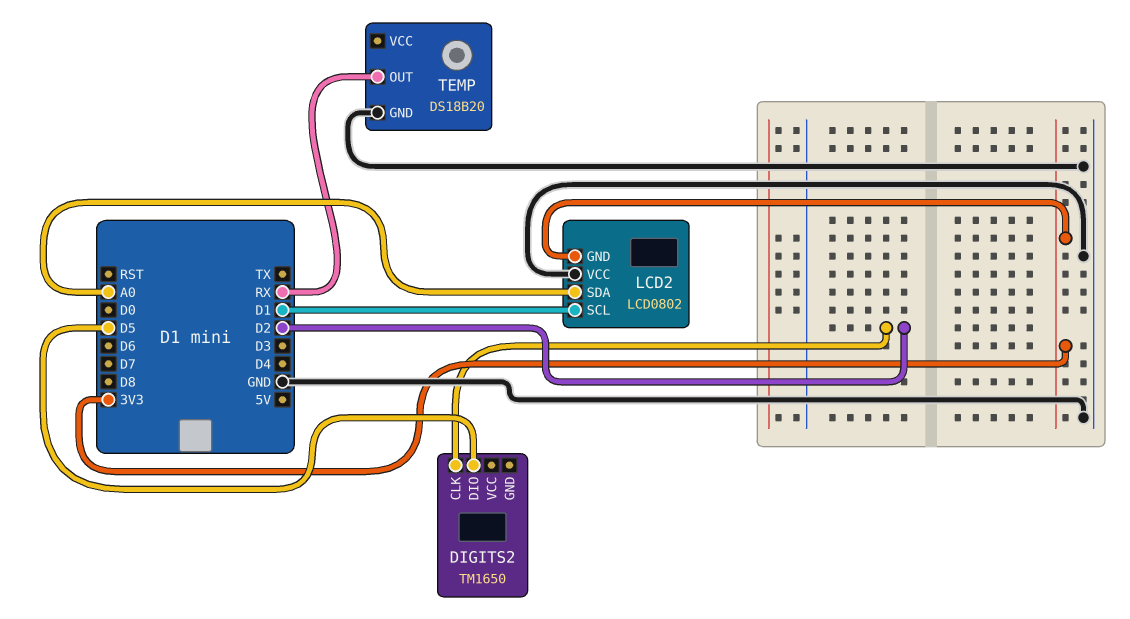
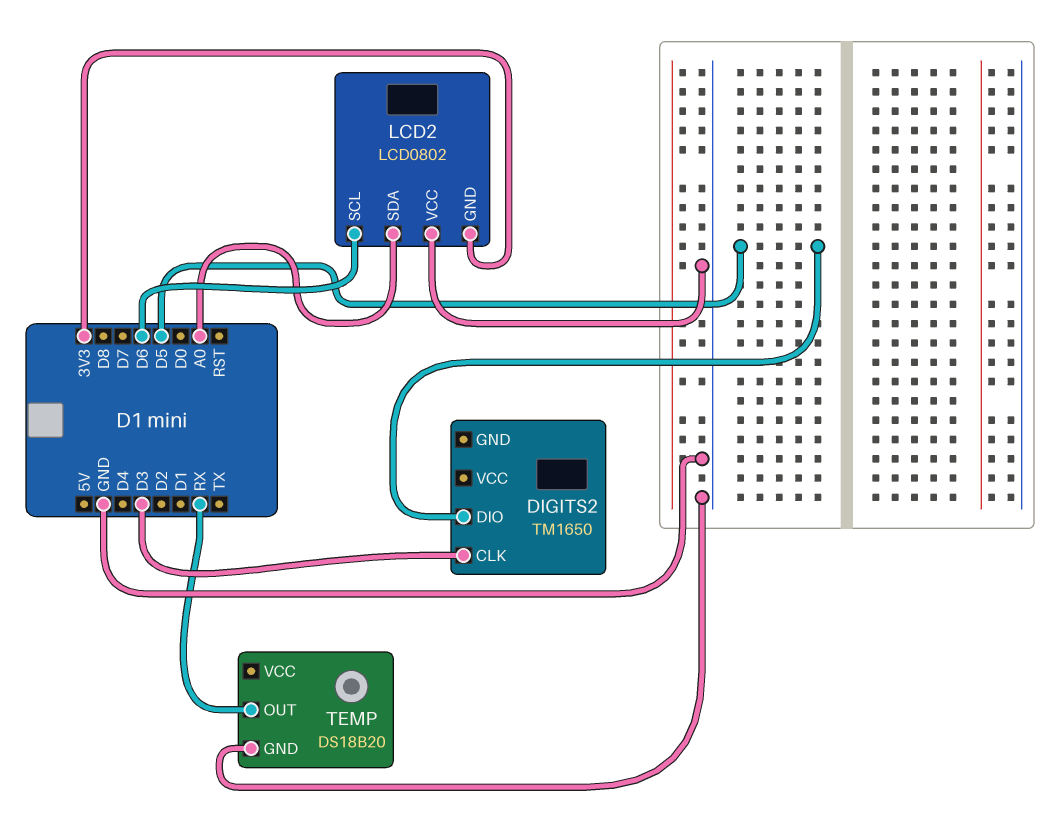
DIGITS2 pin CLK: D2 -> D3
LCD2 pin SCL: D1 -> D6

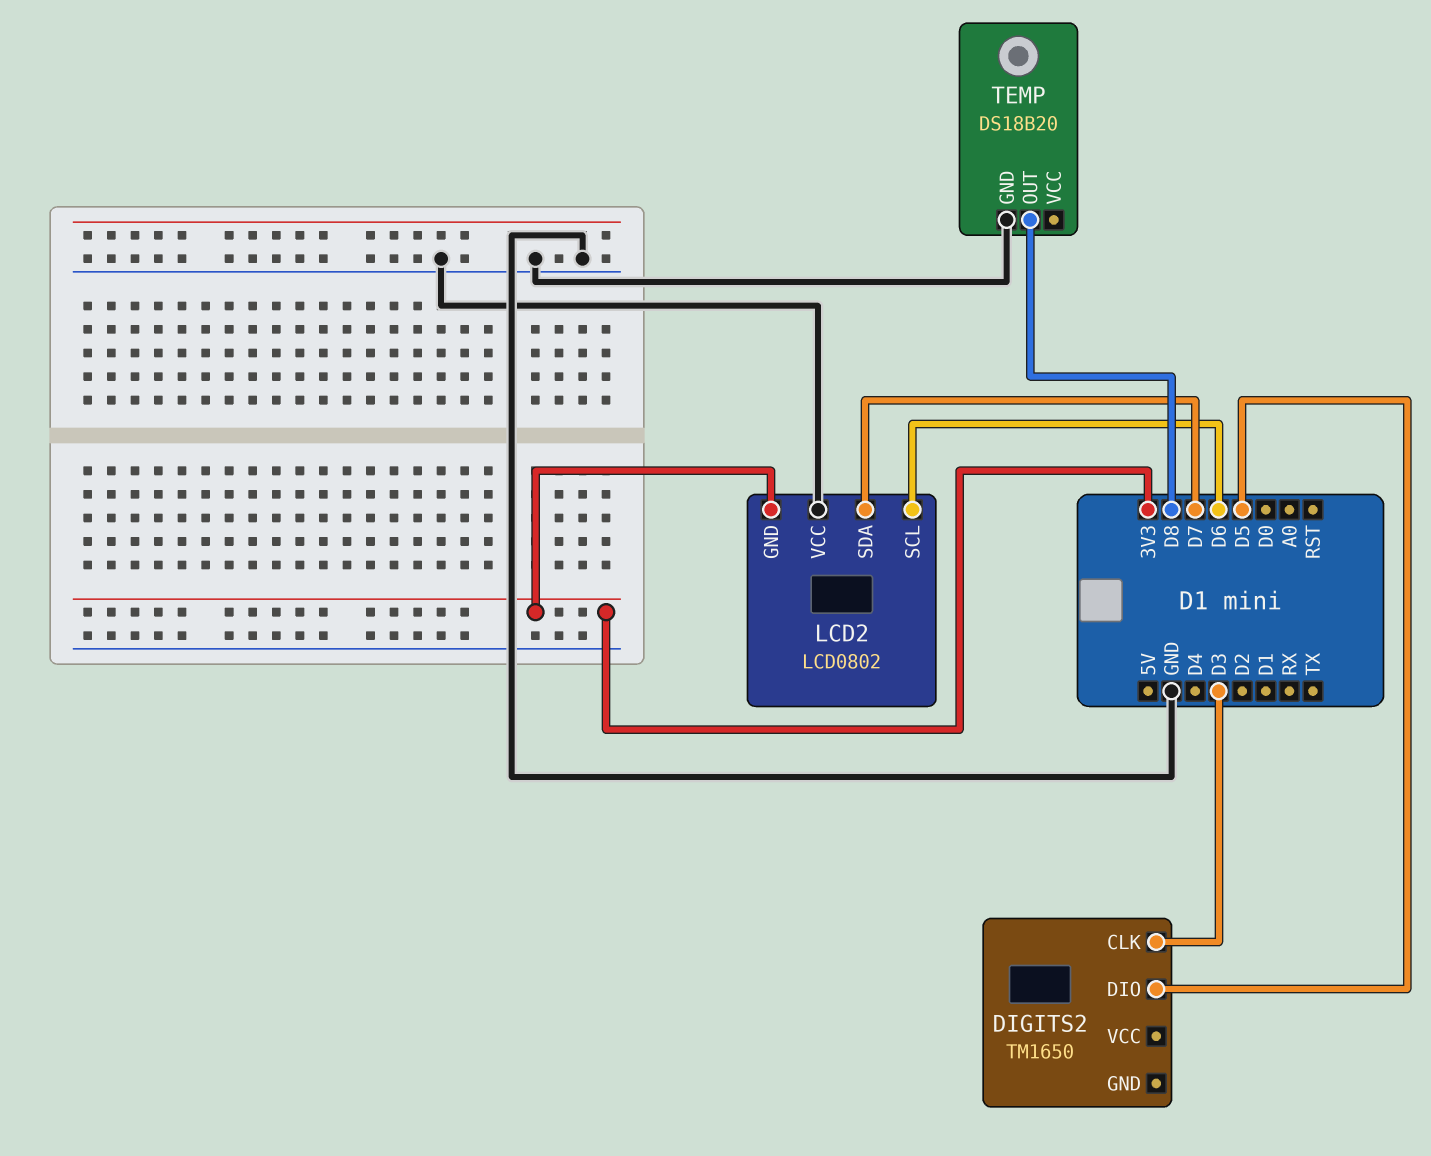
LCD2 pin SDA: A0 -> D7
TEMP pin OUT: RX -> D8

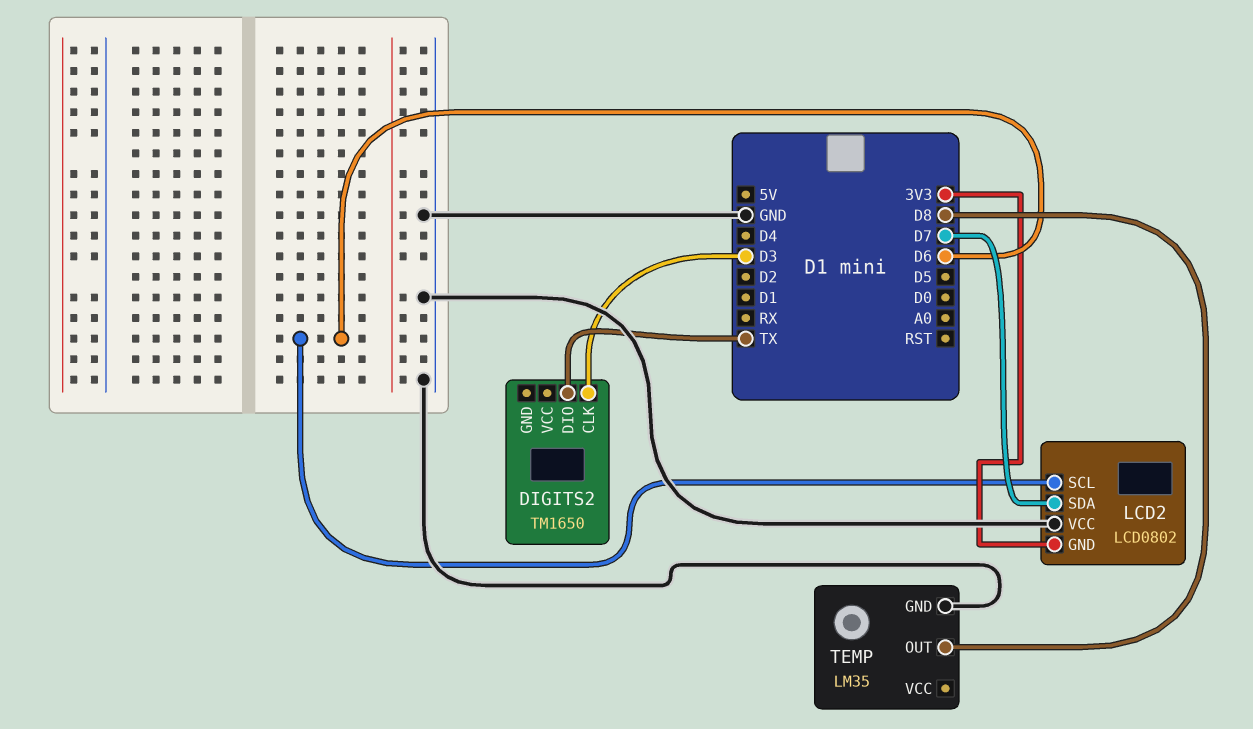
DIGITS2 pin DIO: D5 -> TX
TEMP: DS18B20 -> LM35

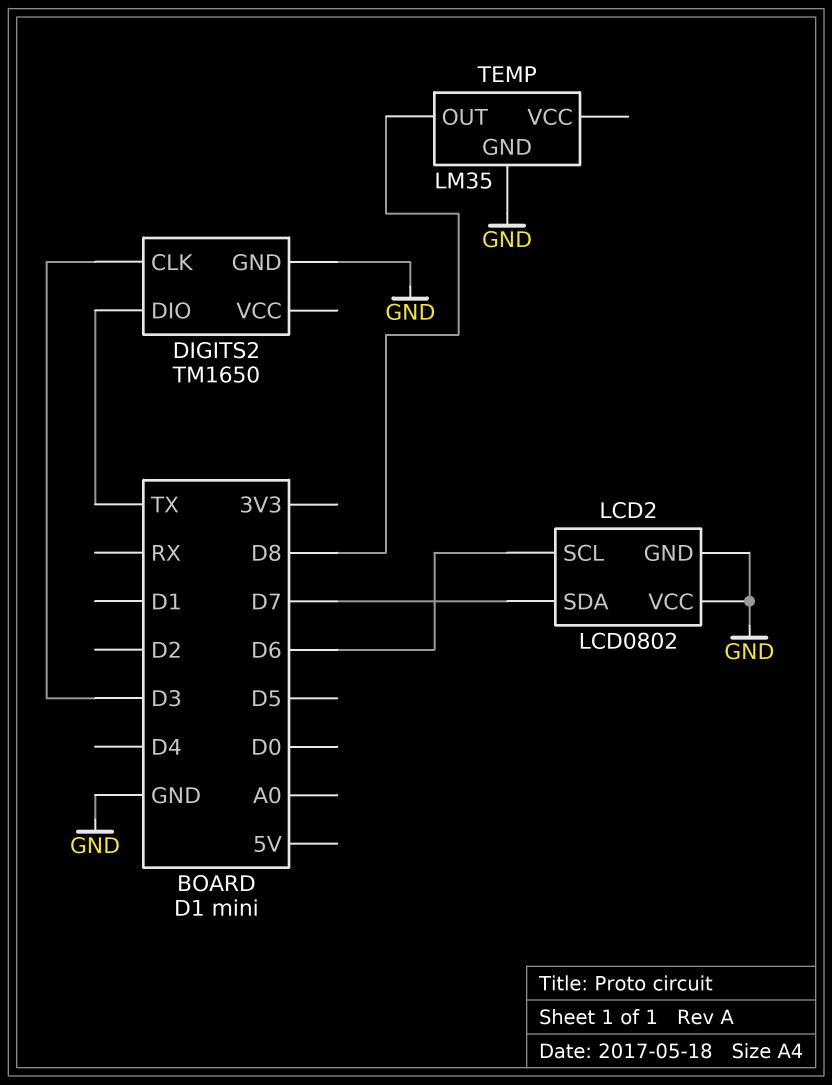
DIGITS2 pin GND: none -> GND
LCD2 pin GND: 3V3 -> GND

